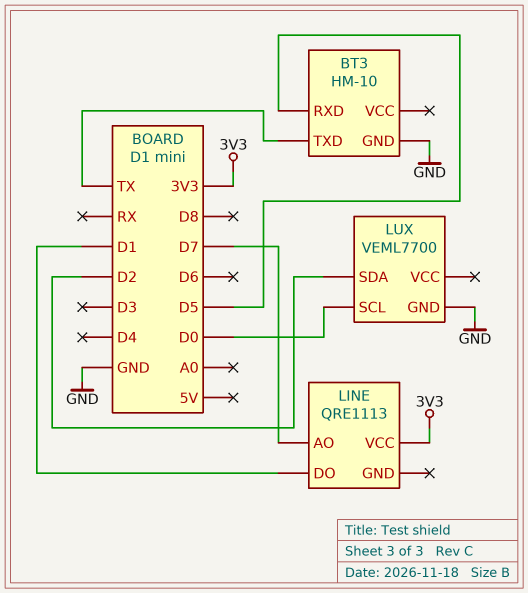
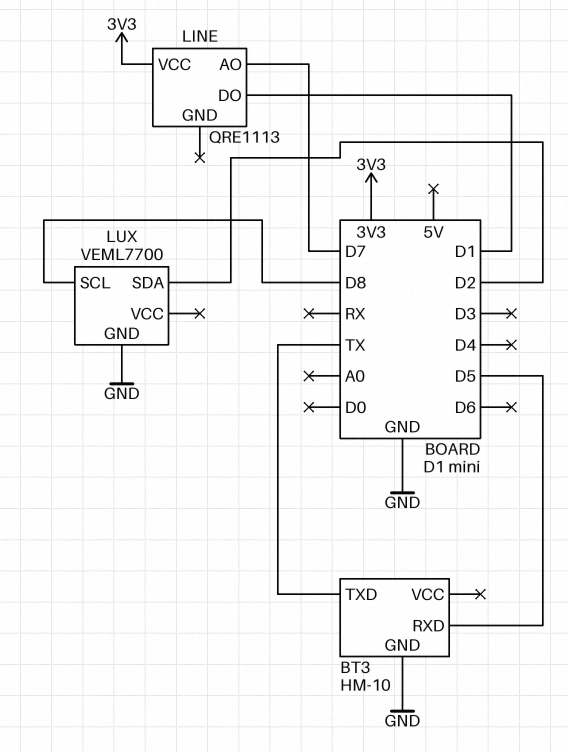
LUX pin SCL: D0 -> D8

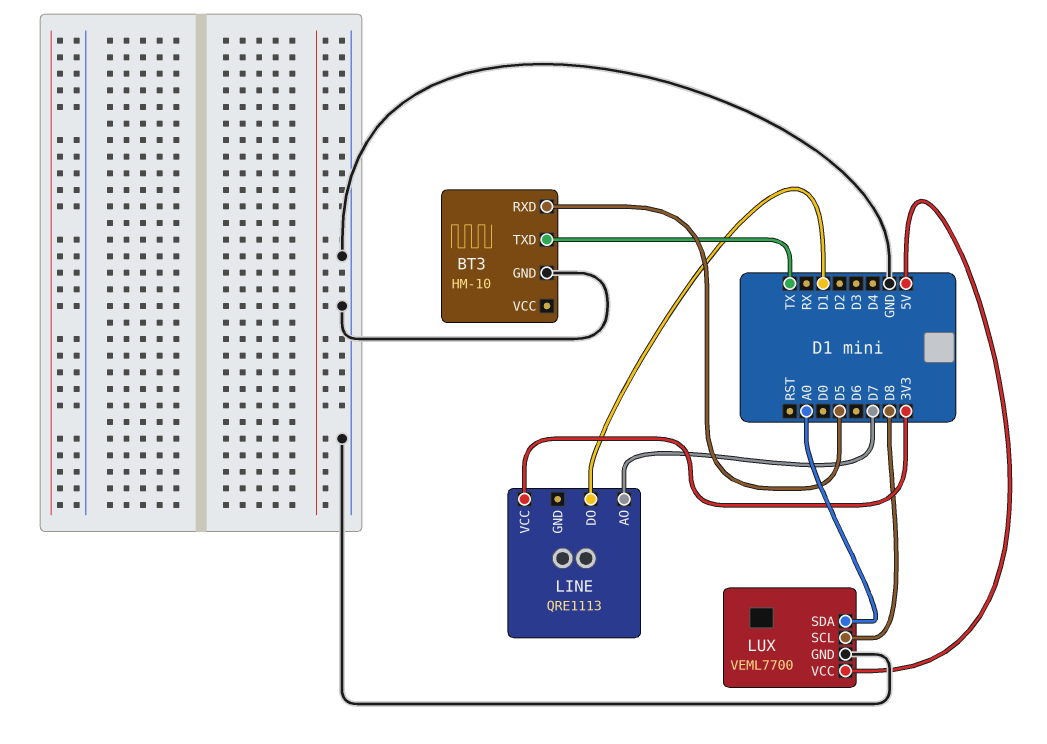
LUX pin SDA: D2 -> A0
LUX pin VCC: none -> 5V

